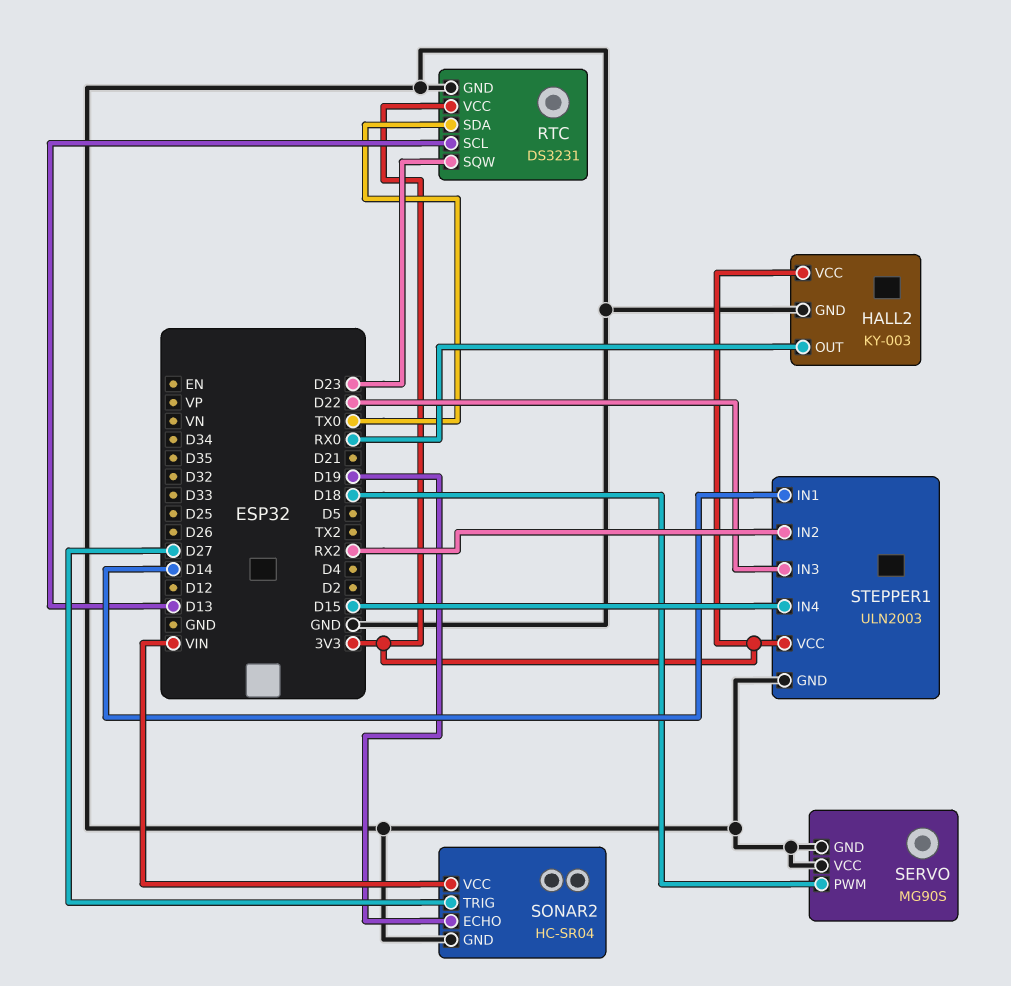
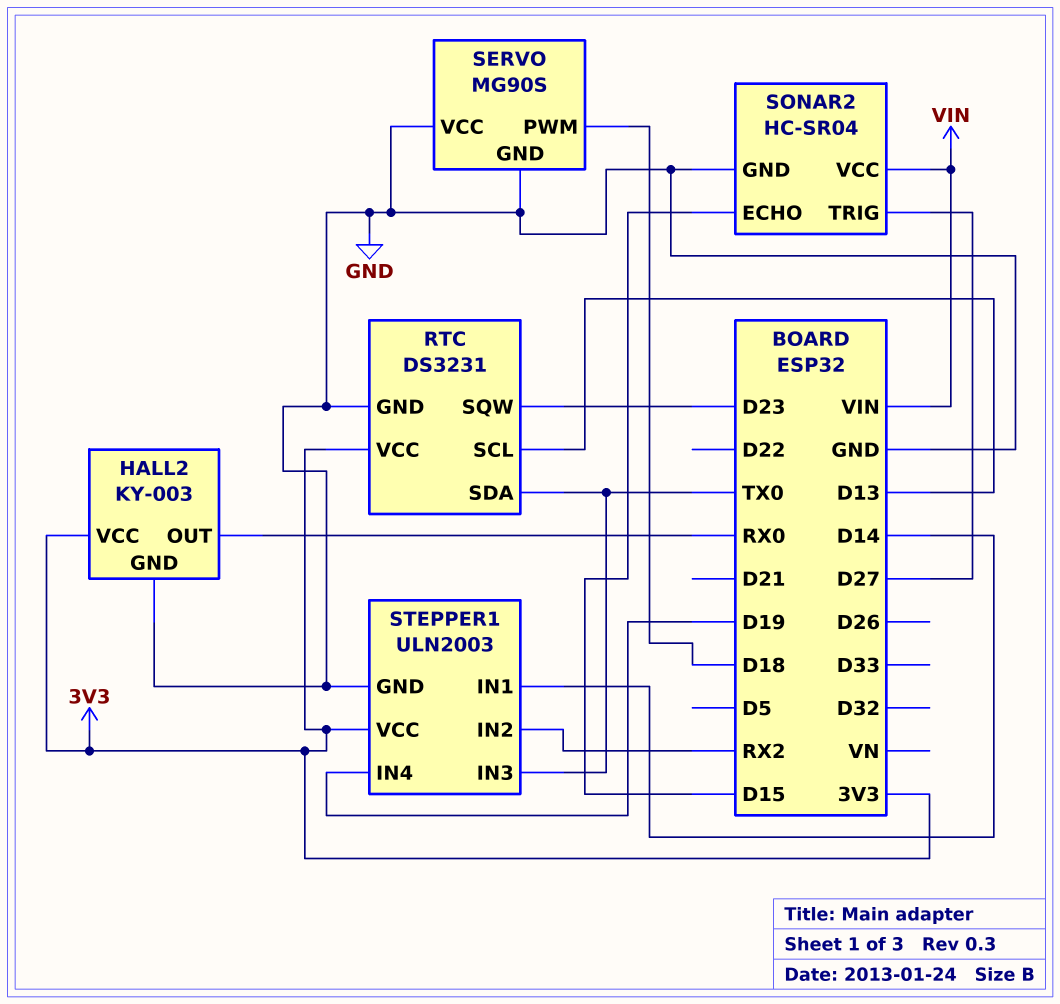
SONAR2 pin ECHO: D19 -> D15
STEPPER1 pin IN3: D22 -> TX0
STEPPER1 pin IN4: D15 -> D19

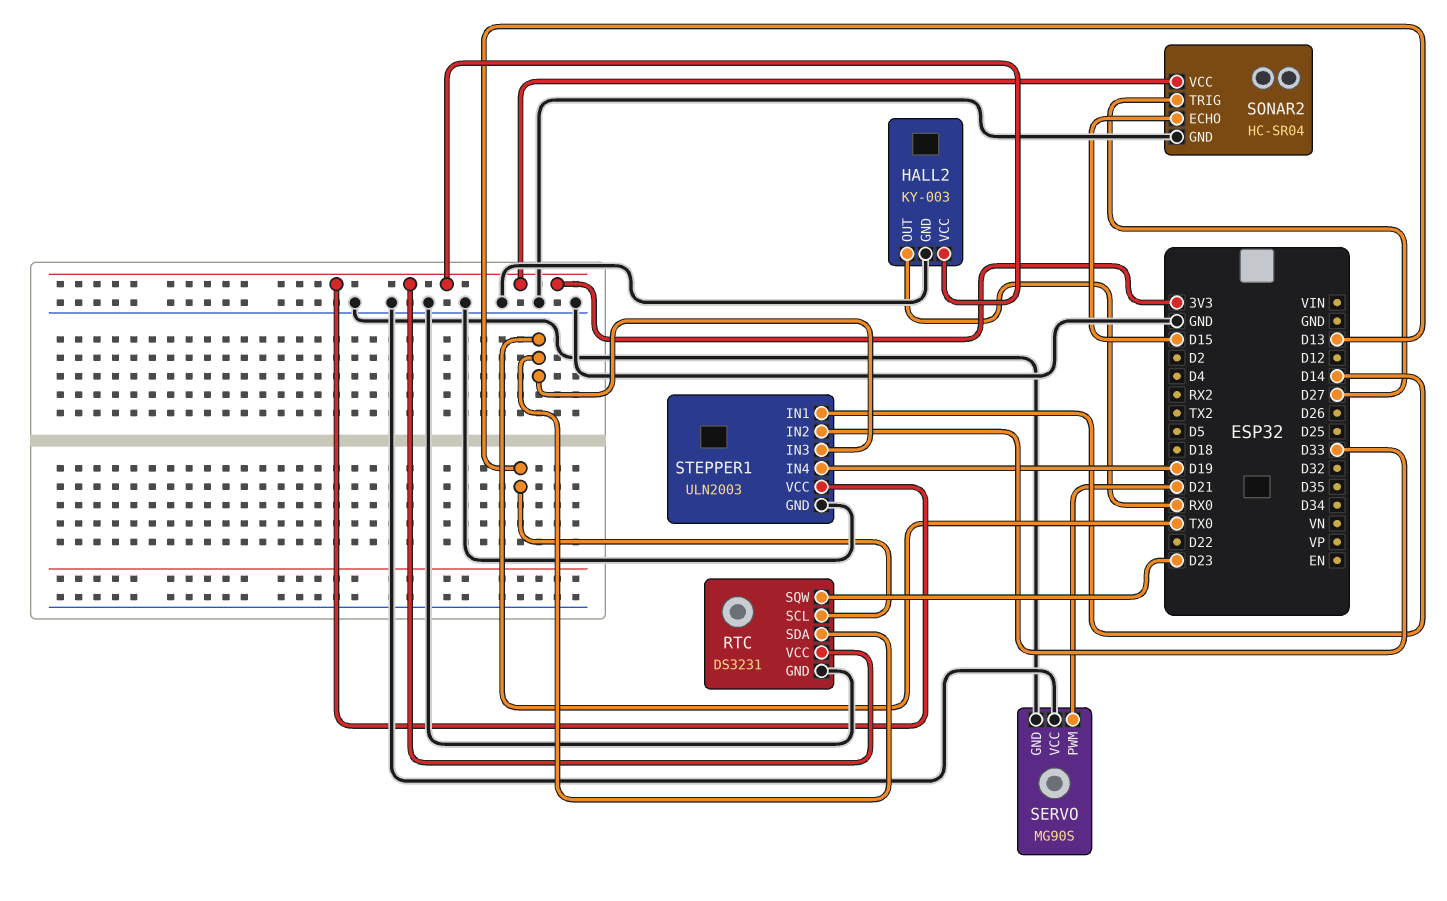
SERVO pin PWM: D18 -> D21
SONAR2 pin VCC: VIN -> 3V3
STEPPER1 pin IN2: RX2 -> D33

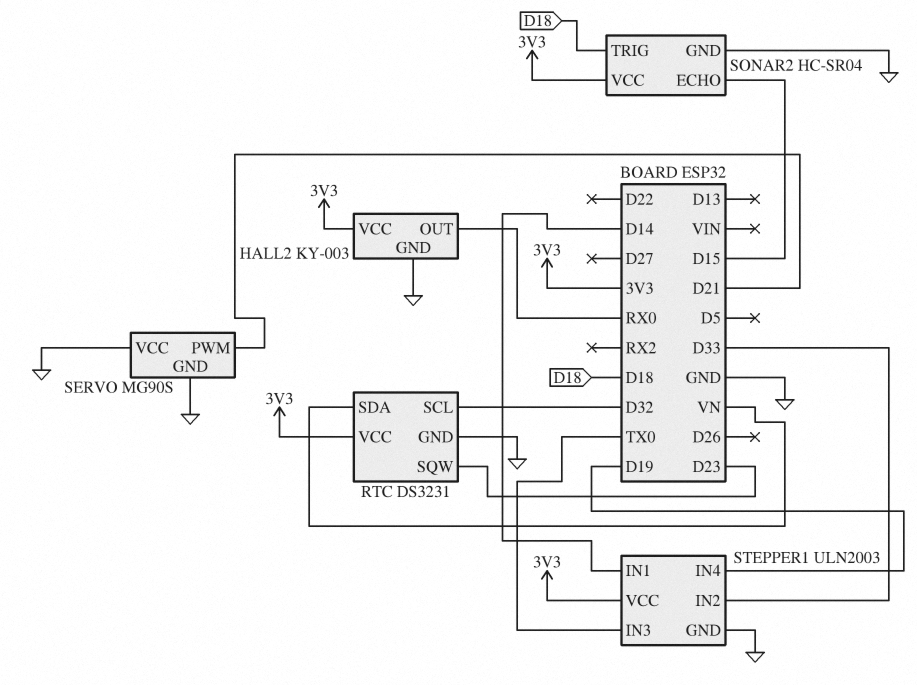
RTC pin SCL: D13 -> D32
RTC pin SDA: TX0 -> VN
SONAR2 pin TRIG: D27 -> D18

